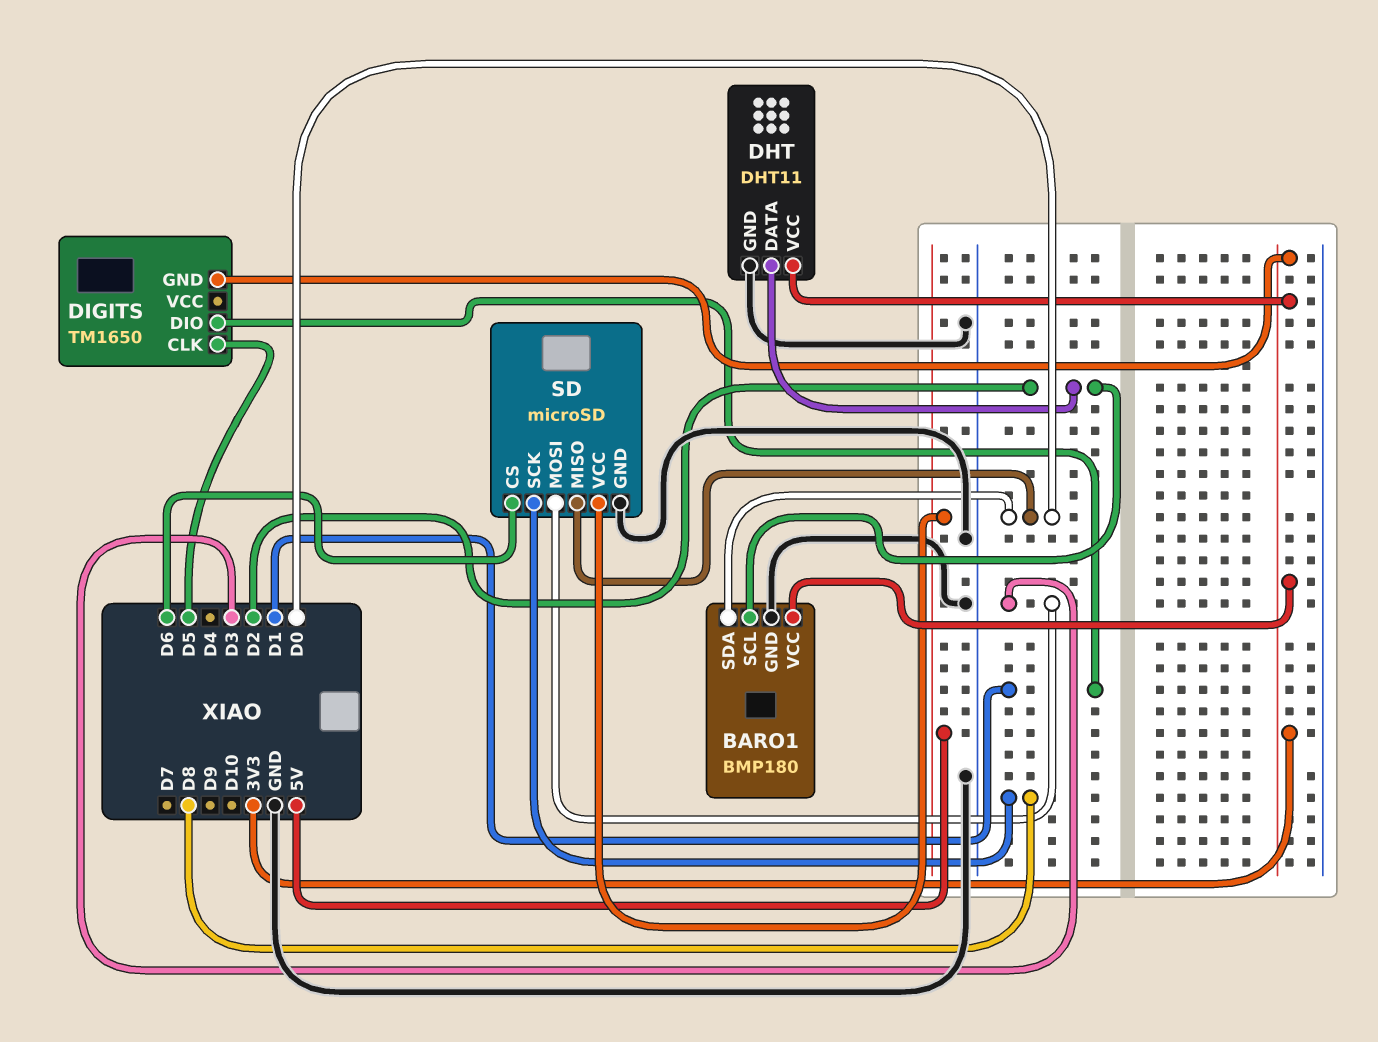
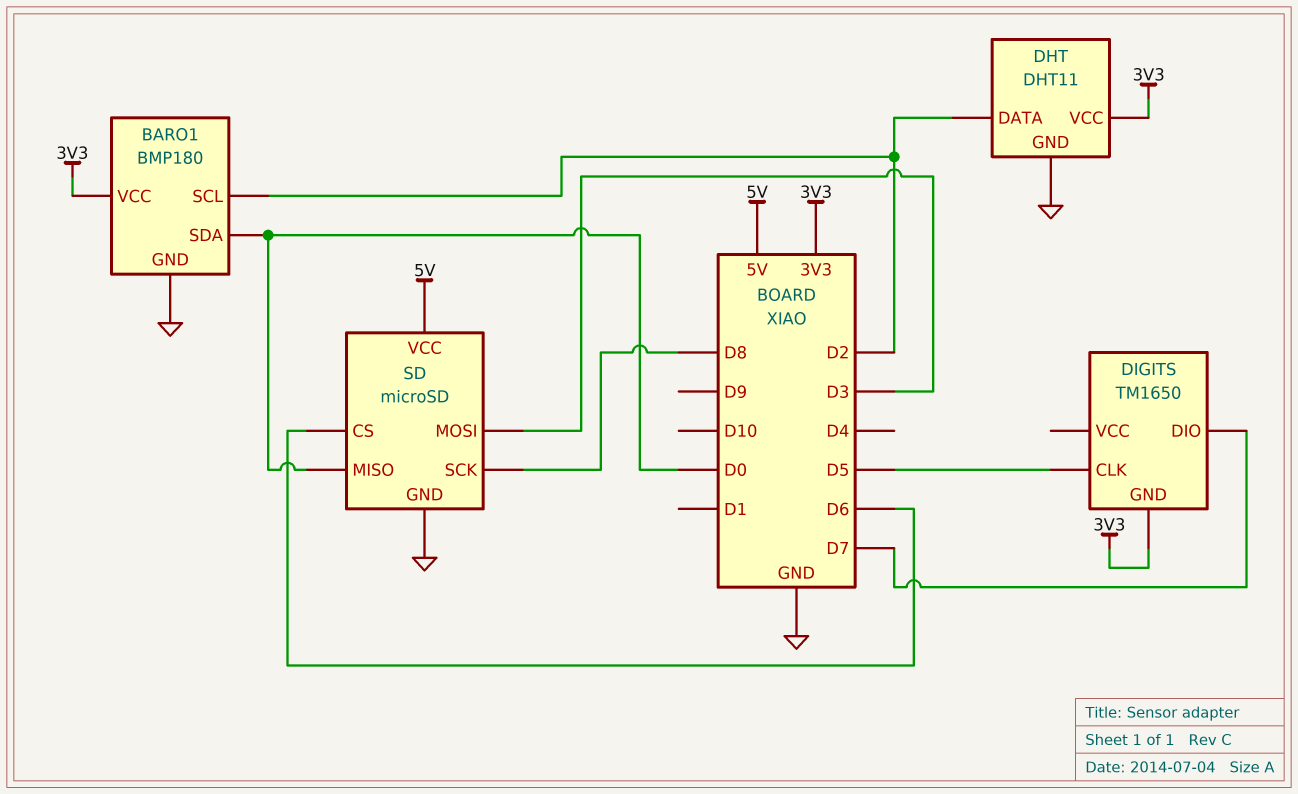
DIGITS pin DIO: D1 -> D7

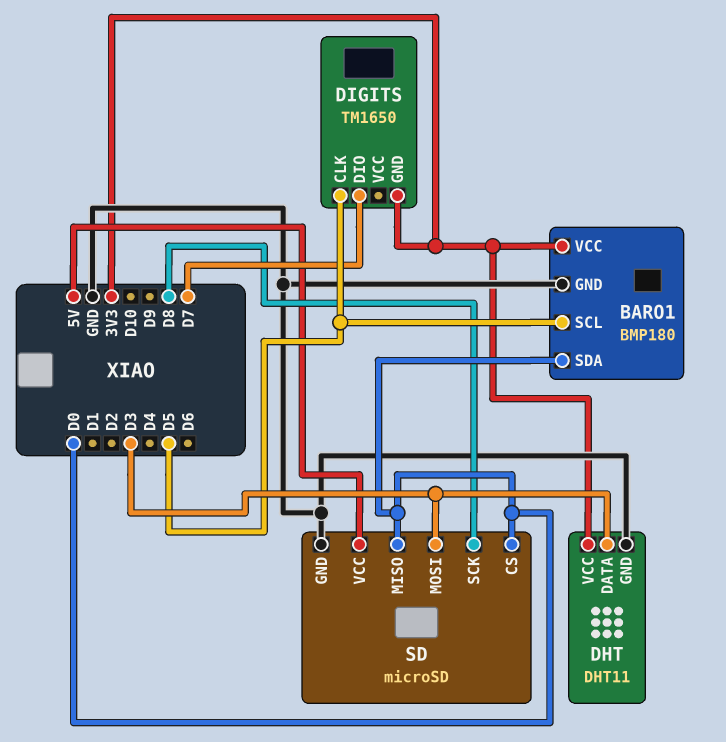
BARO1 pin SCL: D2 -> D5
DHT pin DATA: D2 -> D3
SD pin CS: D6 -> D0

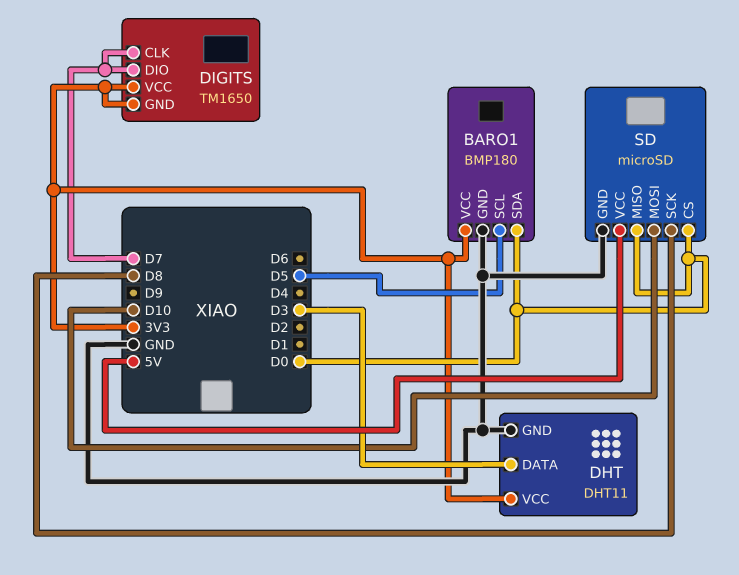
DIGITS pin CLK: D5 -> D7
DIGITS pin VCC: none -> 3V3
SD pin MOSI: D3 -> D10

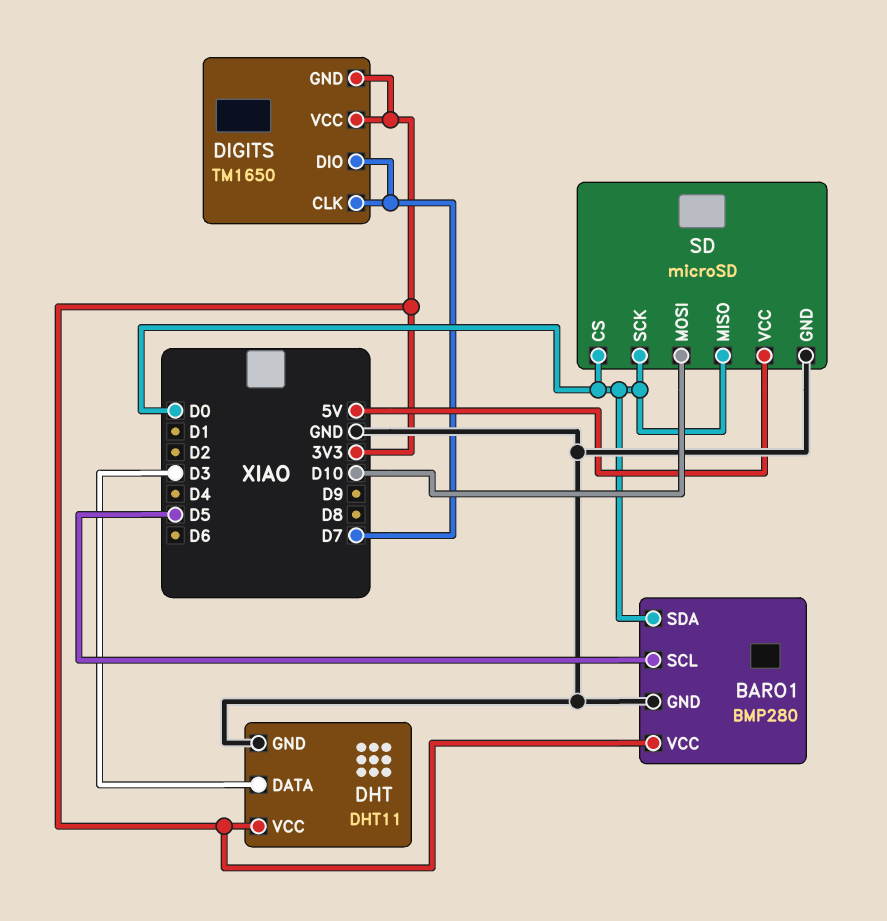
BARO1: BMP180 -> BMP280
SD pin SCK: D8 -> D0

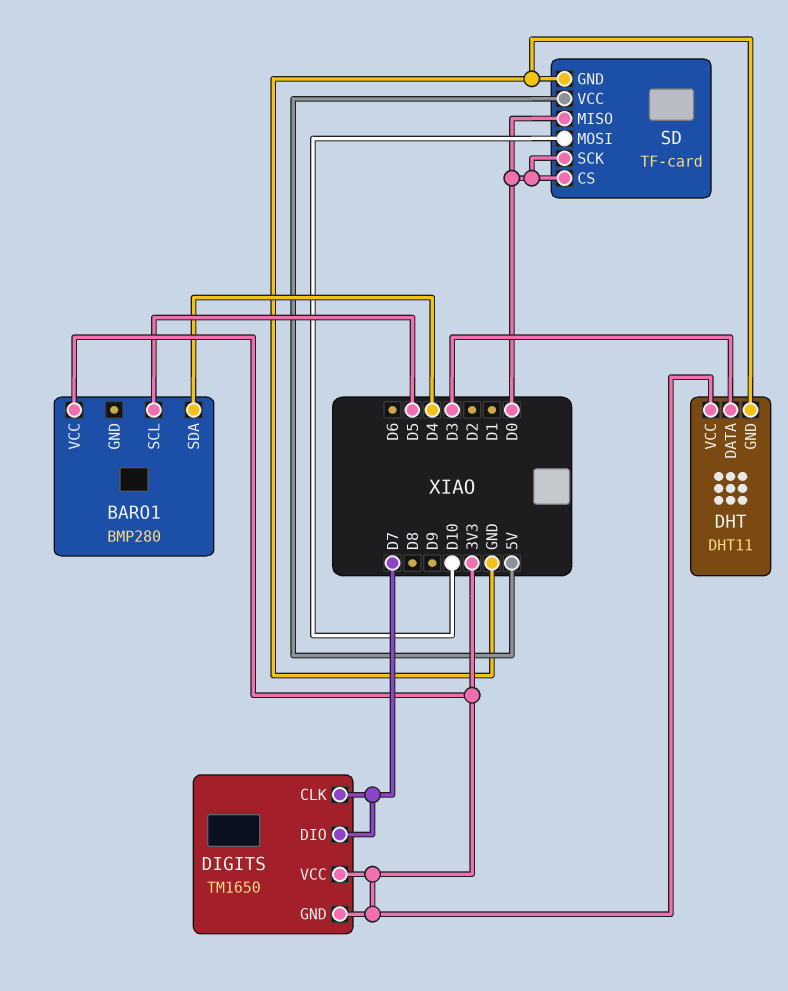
BARO1 pin GND: GND -> none
BARO1 pin SDA: D0 -> D4
SD: microSD -> TF-card

